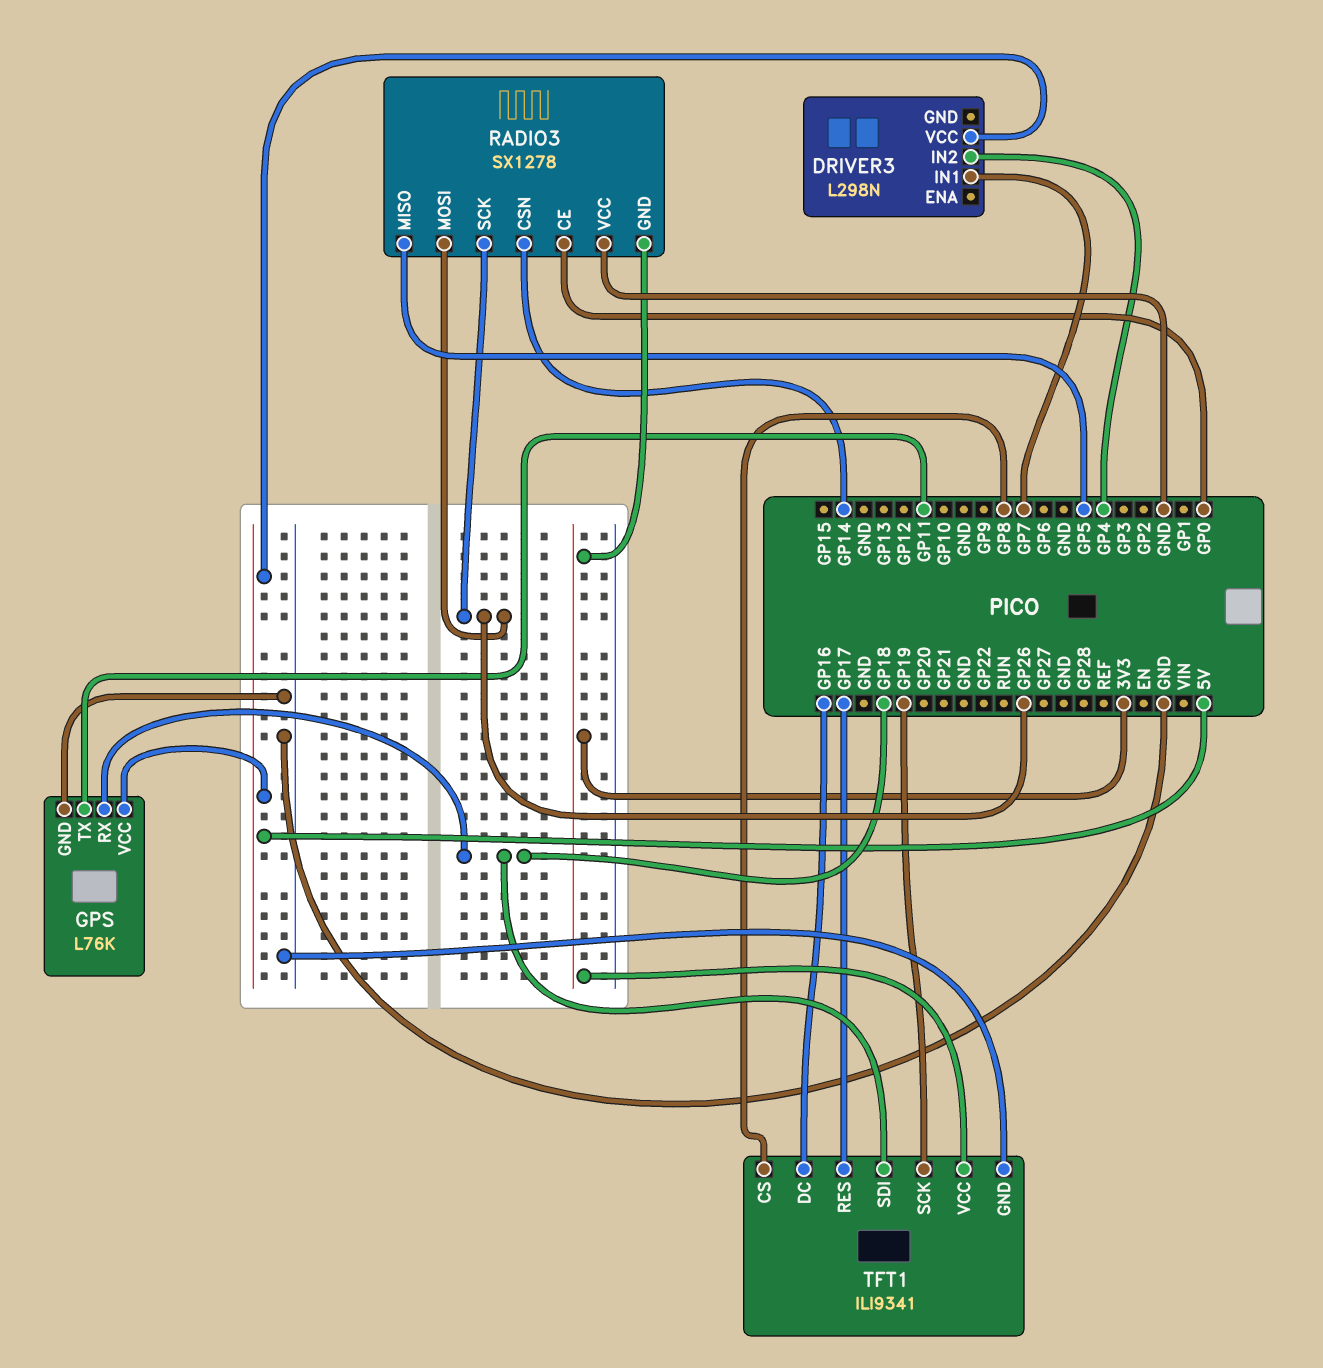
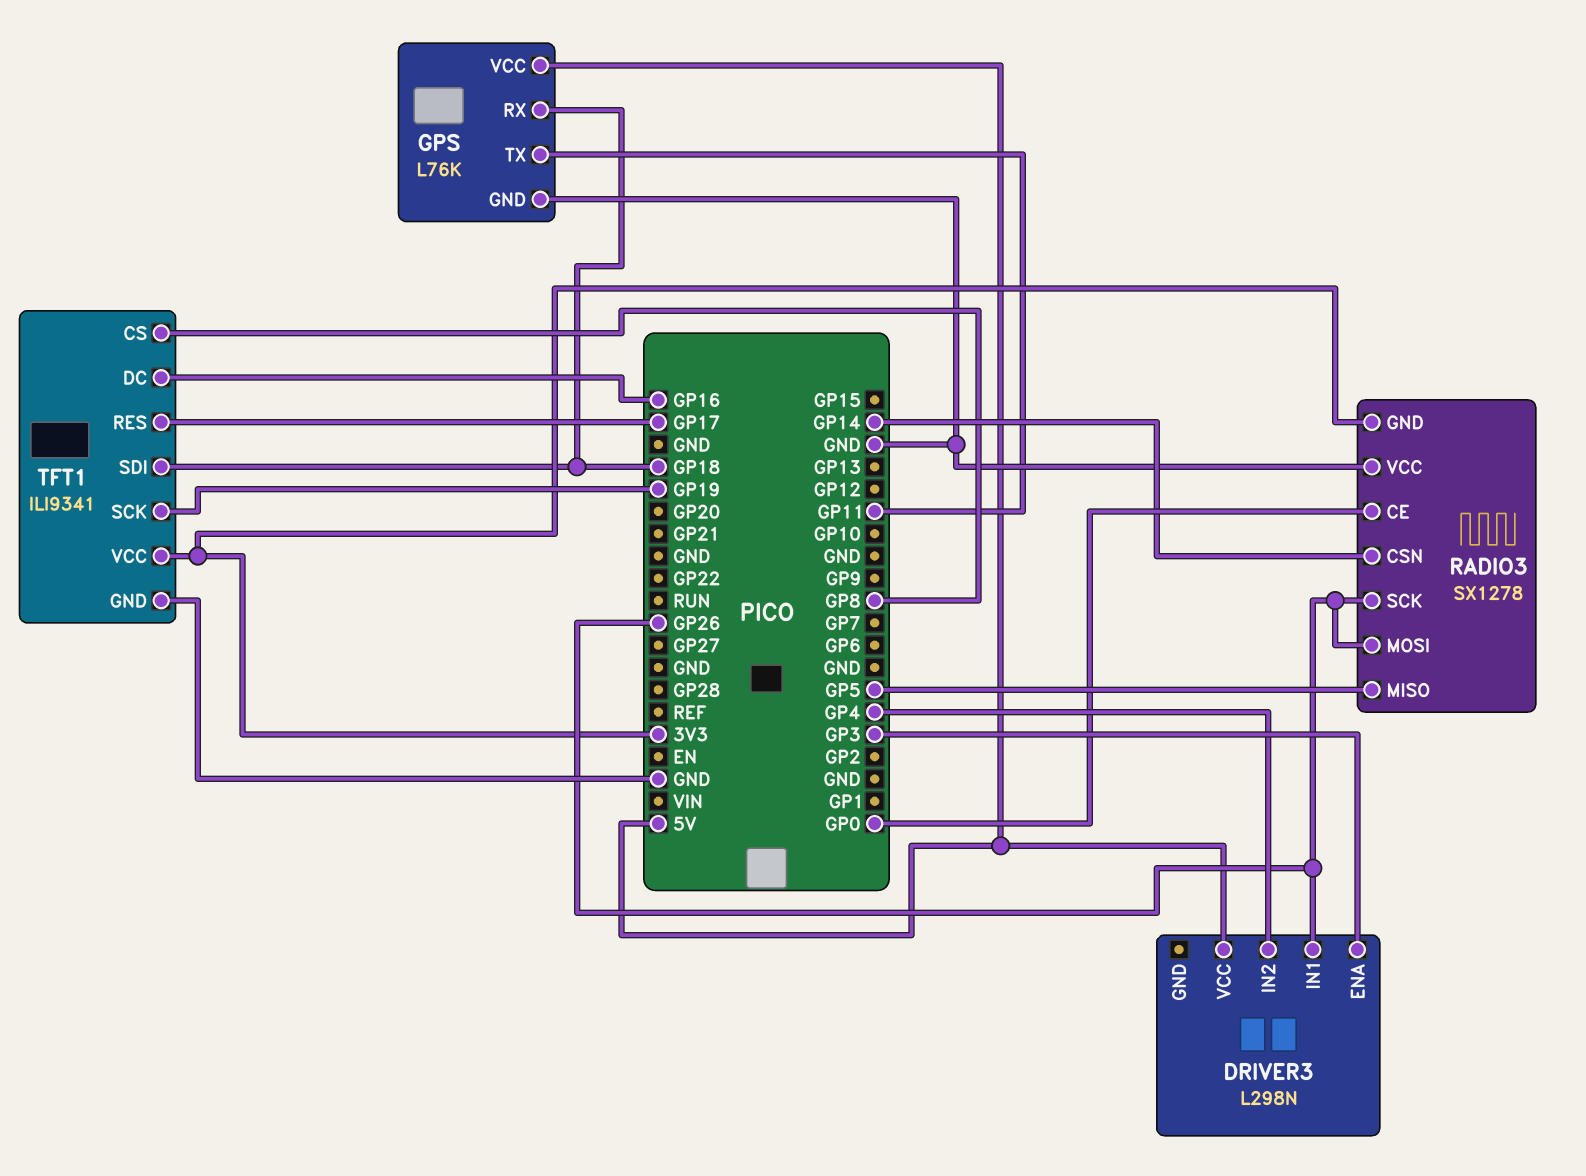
DRIVER3 pin ENA: none -> GP3
DRIVER3 pin IN1: GP7 -> GP26

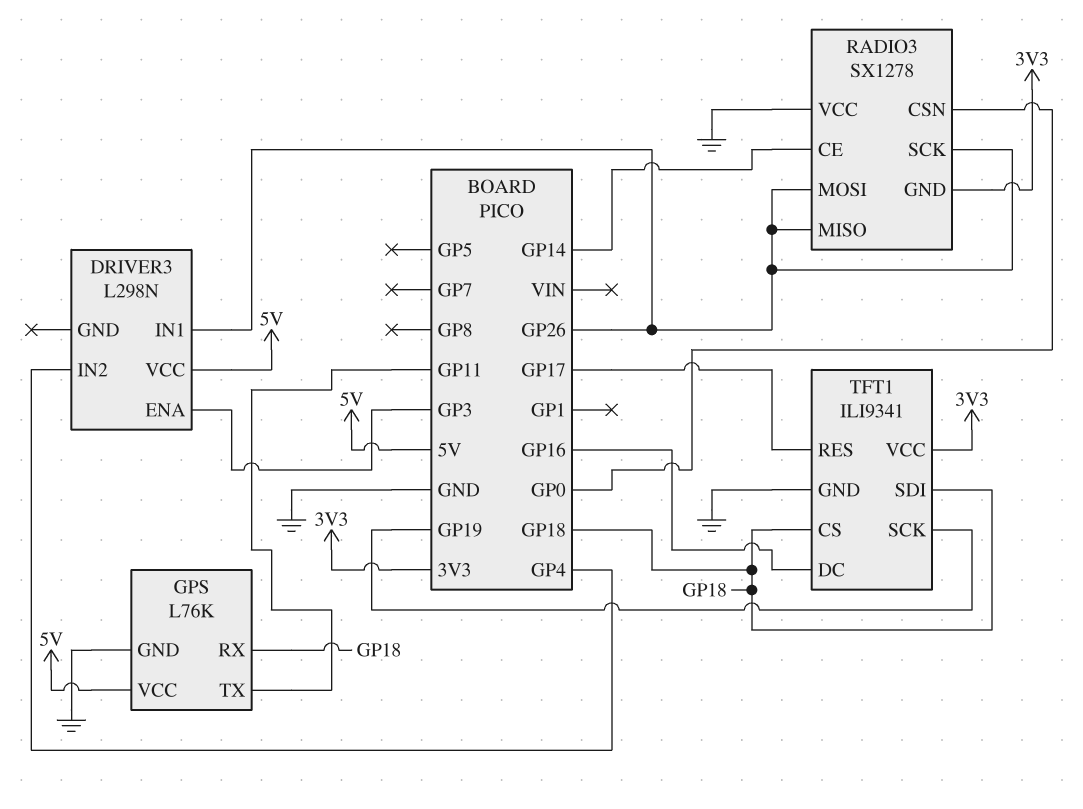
RADIO3 pin CE: GP0 -> GP14
RADIO3 pin CSN: GP14 -> GP0
RADIO3 pin MISO: GP5 -> GP26
TFT1 pin CS: GP8 -> GP18

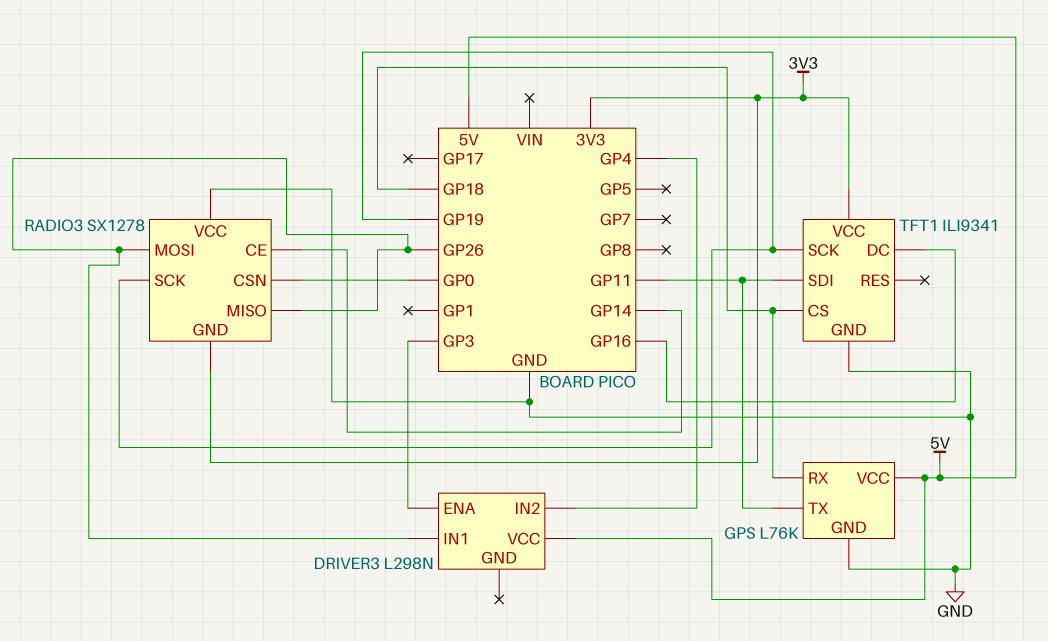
RADIO3 pin SCK: GP26 -> GP19
TFT1 pin RES: GP17 -> none
TFT1 pin SDI: GP18 -> GP11

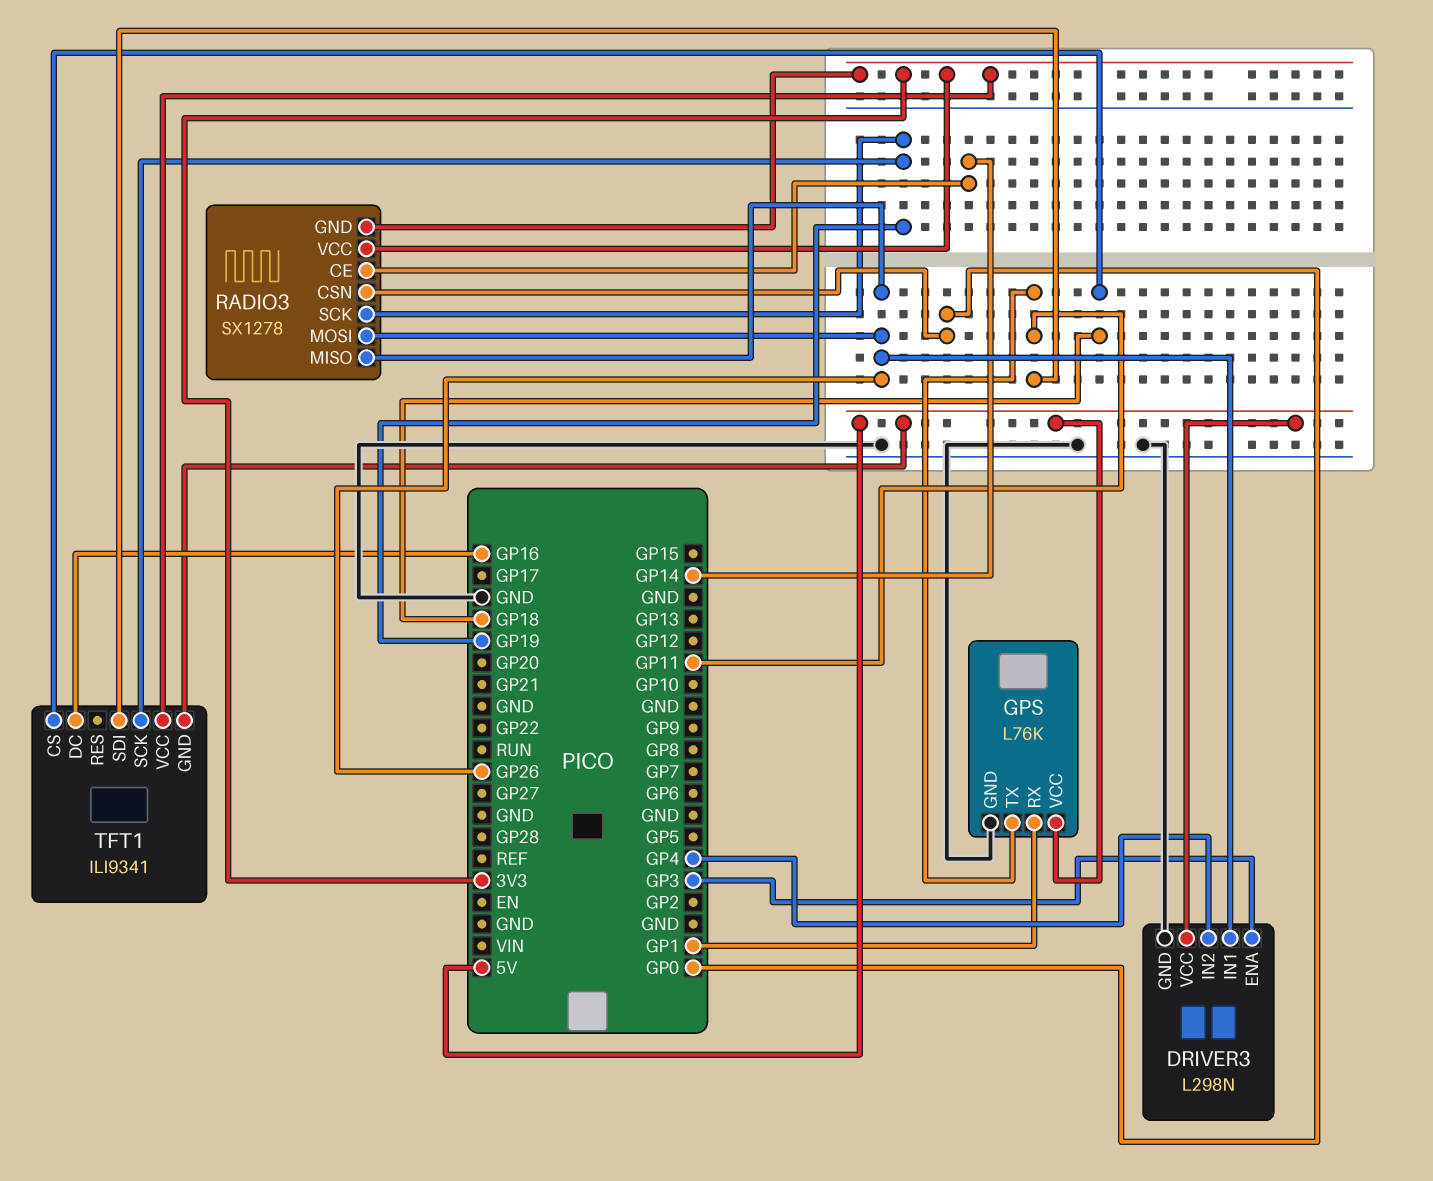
DRIVER3 pin GND: none -> GND
GPS pin RX: GP18 -> GP1
RADIO3 pin VCC: GND -> 3V3
TFT1 pin GND: GND -> 5V

